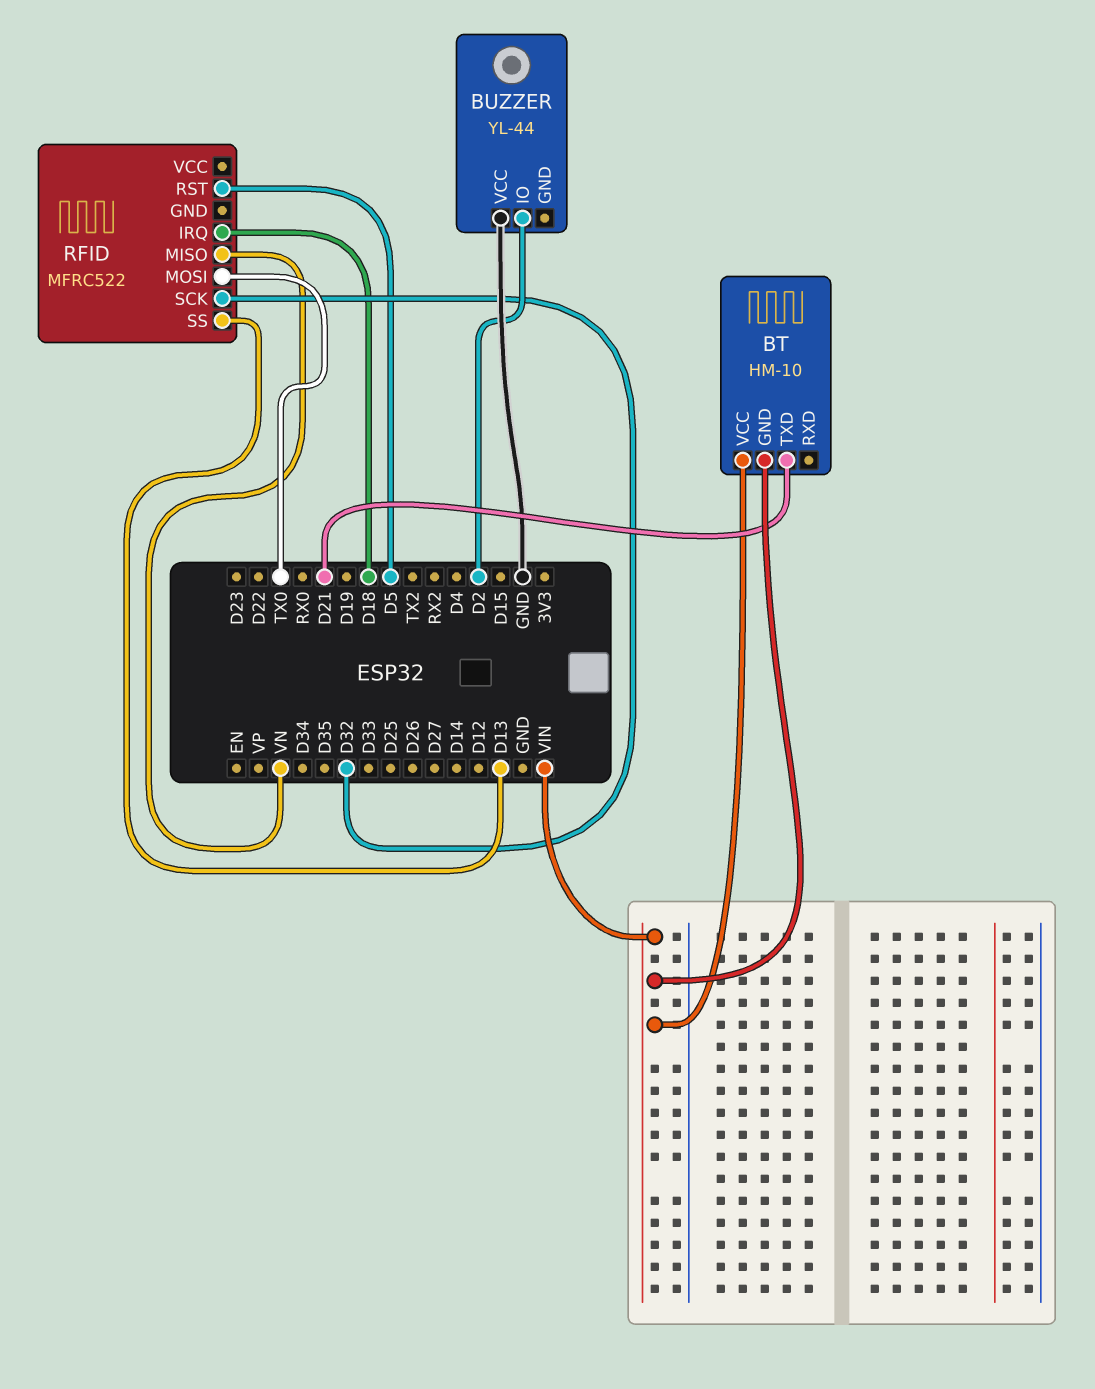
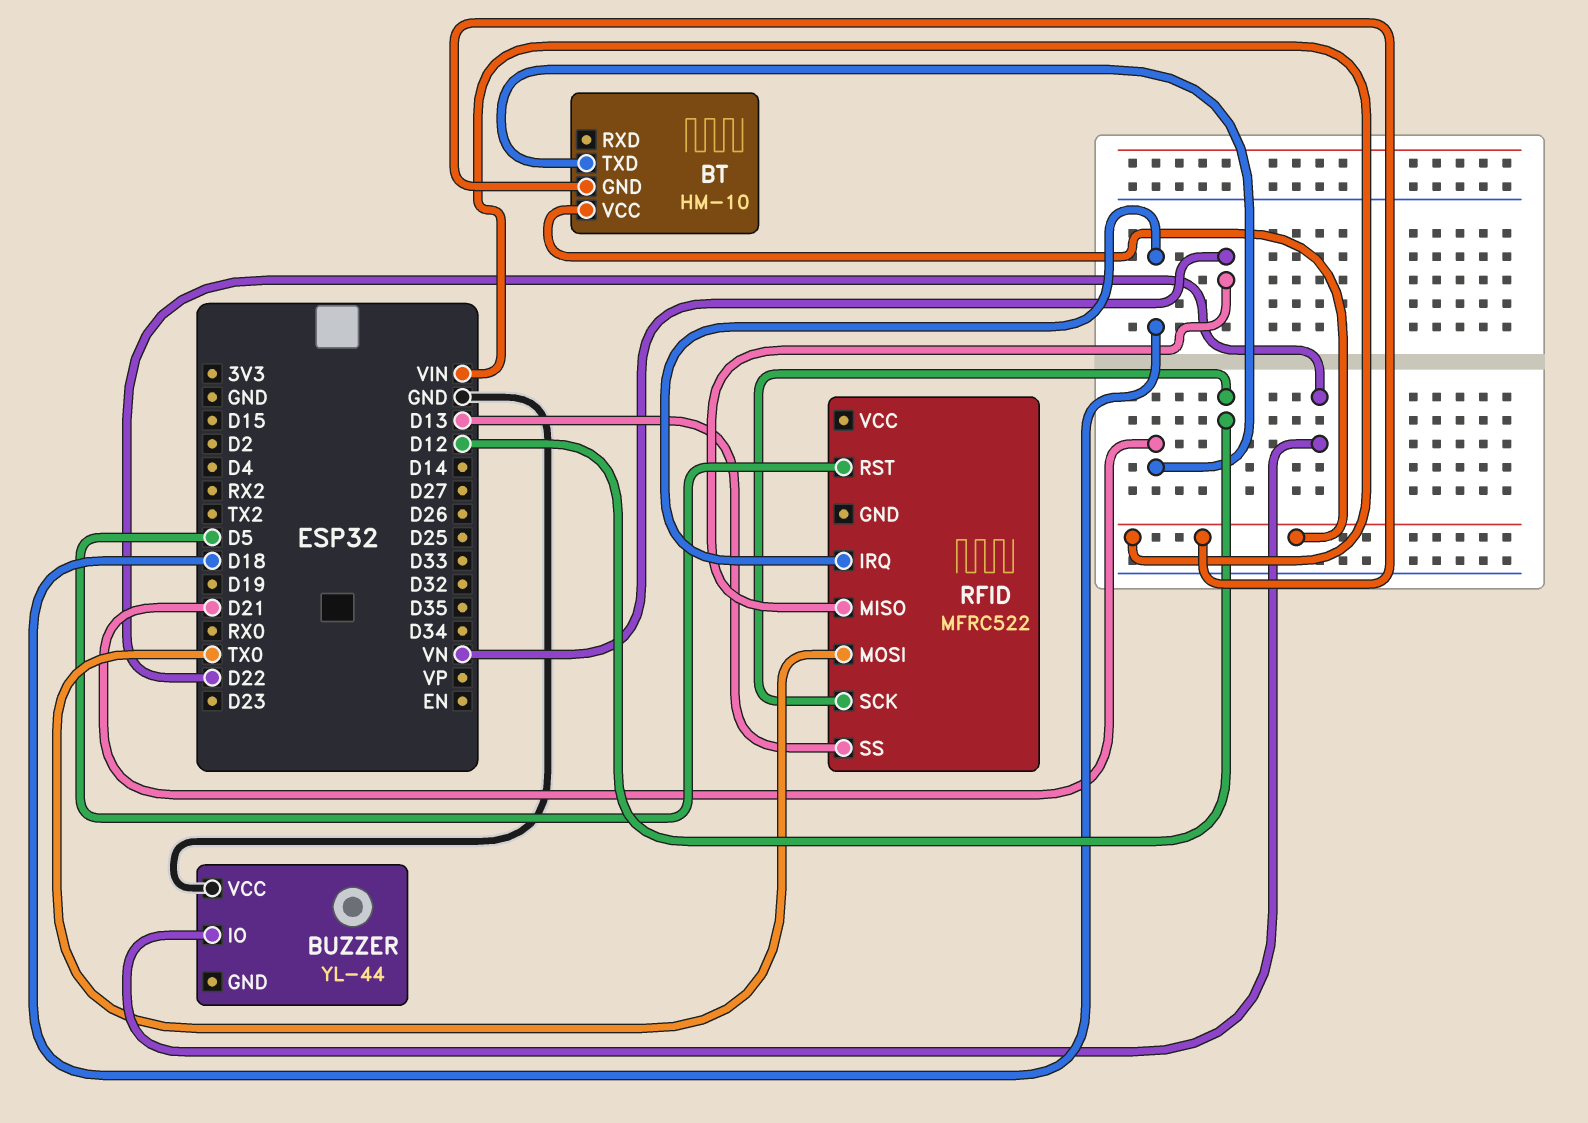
BUZZER pin IO: D2 -> D22
RFID pin SCK: D32 -> D12

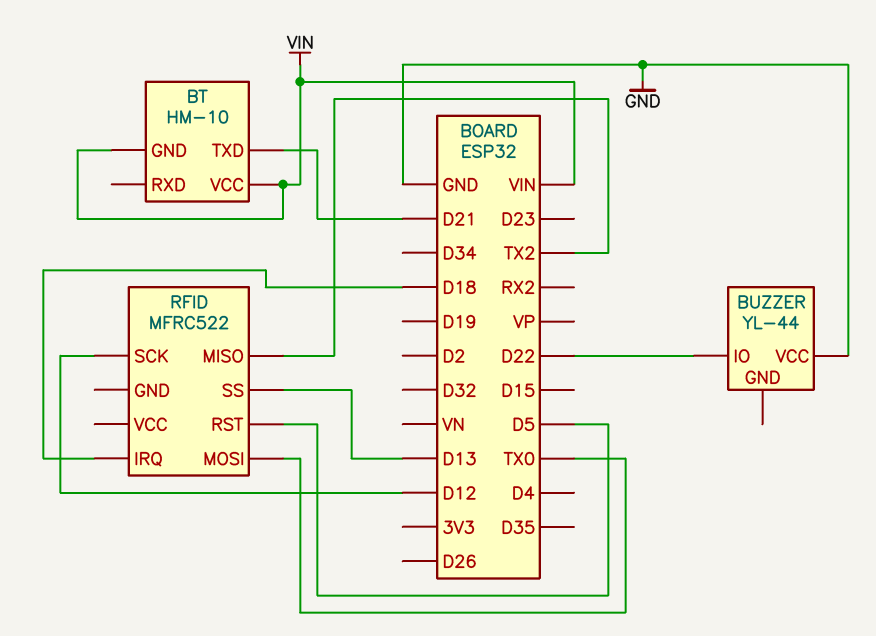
RFID pin MISO: VN -> TX2

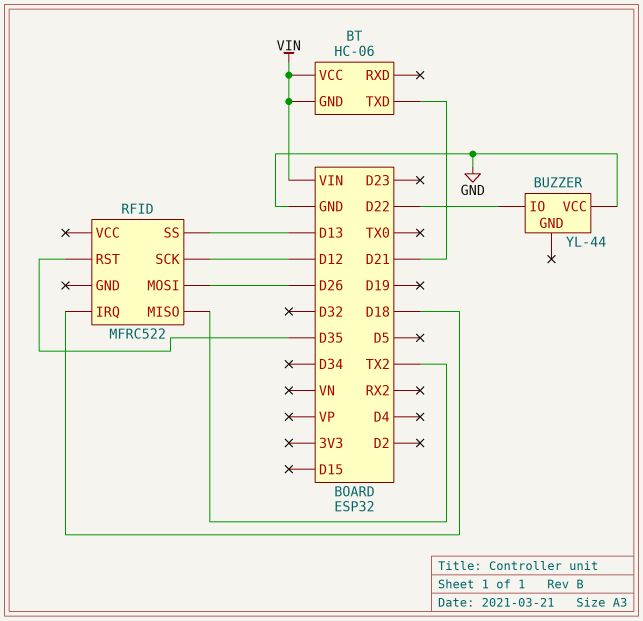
BT: HM-10 -> HC-06
RFID pin MOSI: TX0 -> D26
RFID pin RST: D5 -> D35

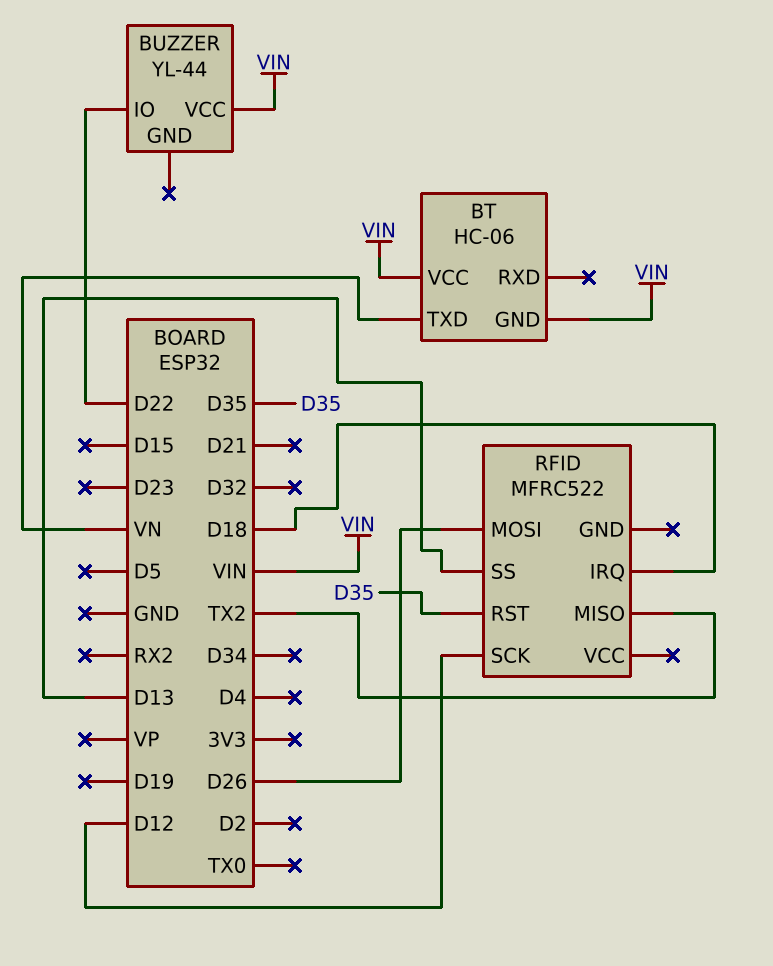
BT pin TXD: D21 -> VN
BUZZER pin VCC: GND -> VIN

